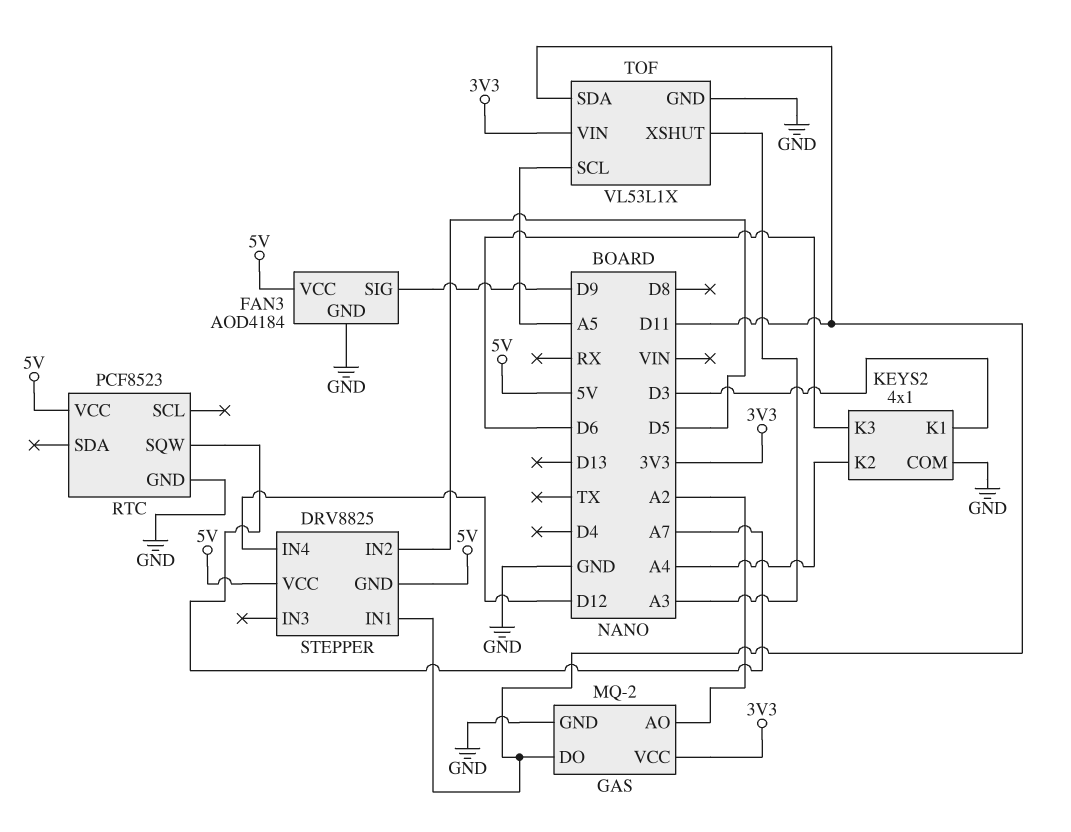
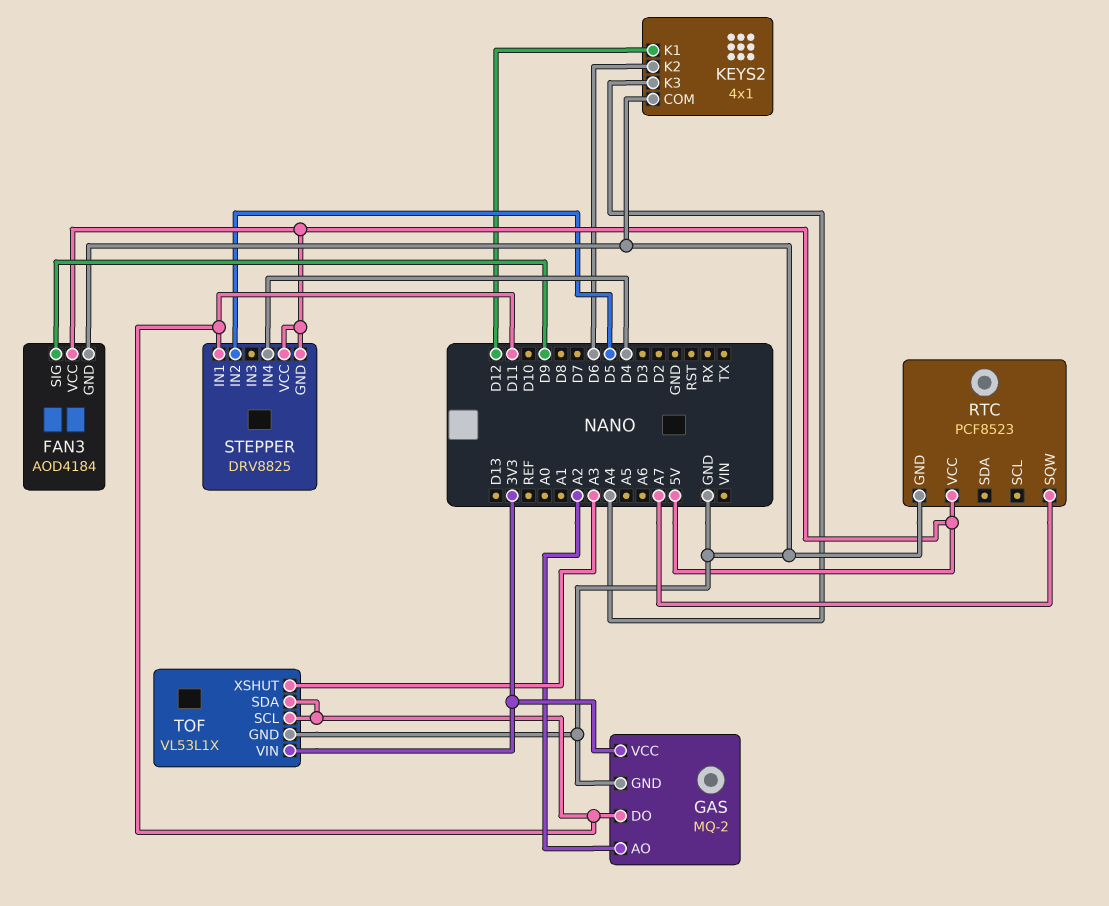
KEYS2 pin K1: D3 -> D12
KEYS2 pin K2: A4 -> D6
KEYS2 pin K3: D6 -> A4
STEPPER pin IN4: D12 -> D4
TOF pin SCL: A5 -> D11

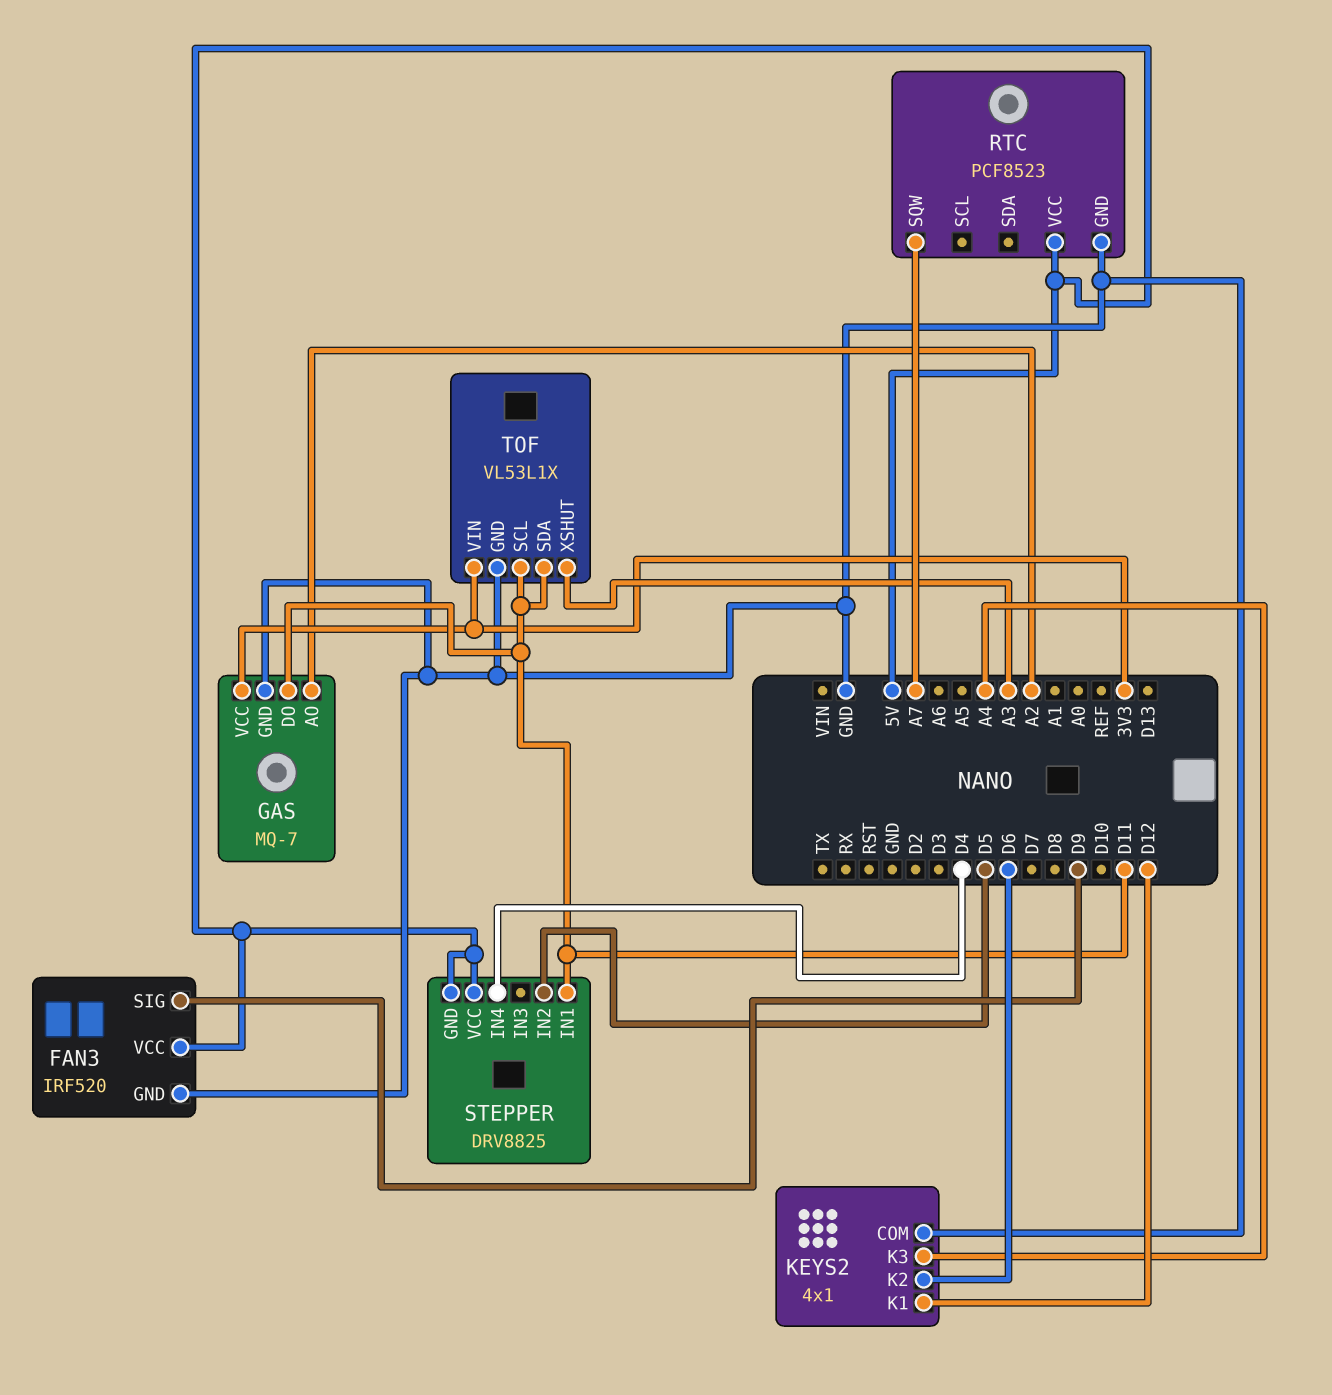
FAN3: AOD4184 -> IRF520
GAS: MQ-2 -> MQ-7

